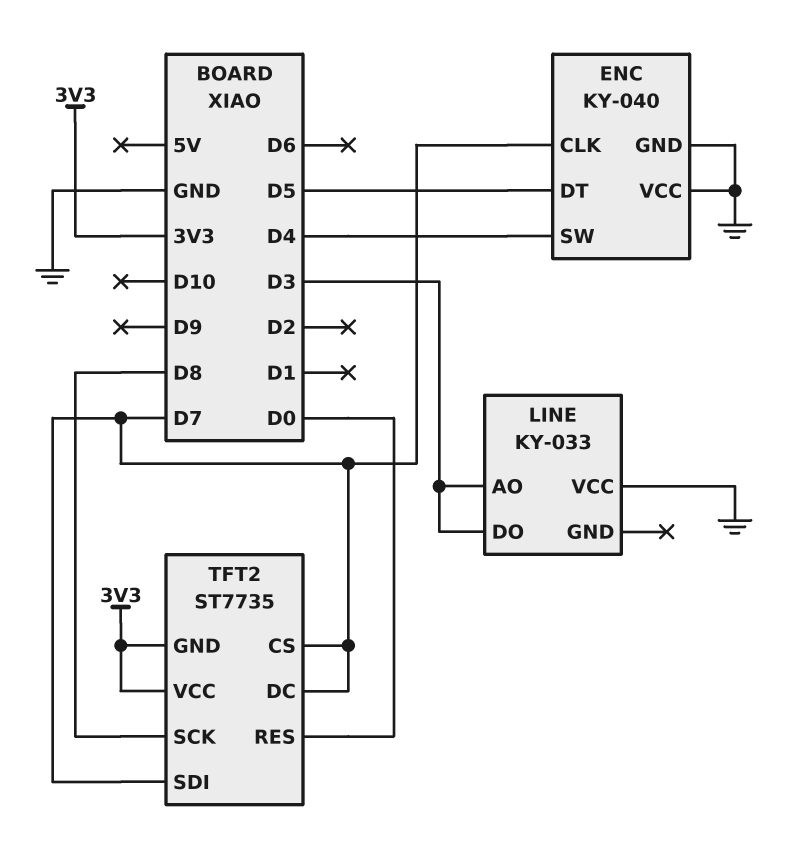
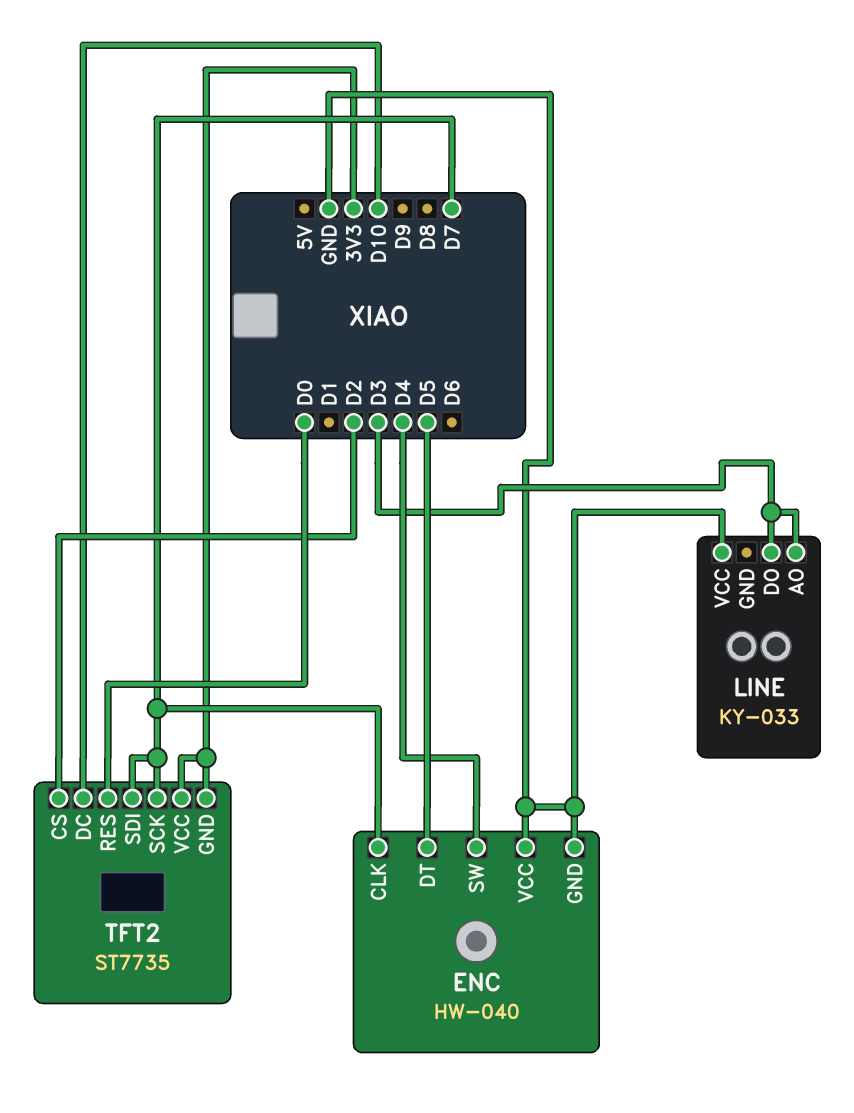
ENC: KY-040 -> HW-040
TFT2 pin CS: D7 -> D2
TFT2 pin DC: D7 -> D10
TFT2 pin SCK: D8 -> D7

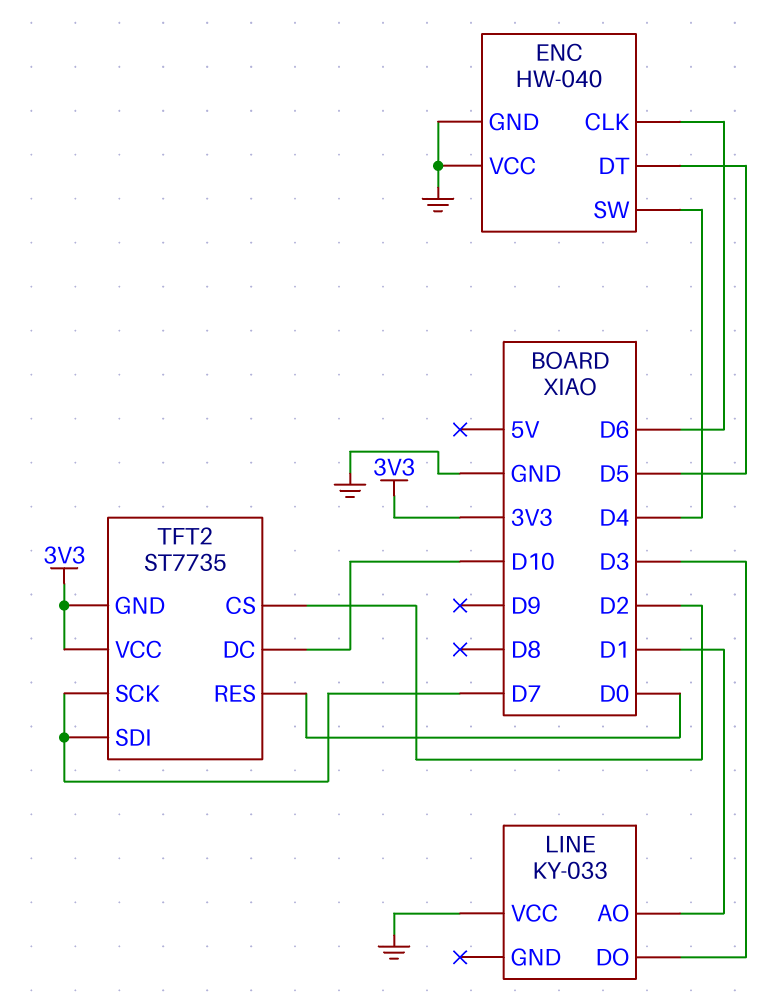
ENC pin CLK: D7 -> D6
LINE pin AO: D3 -> D1

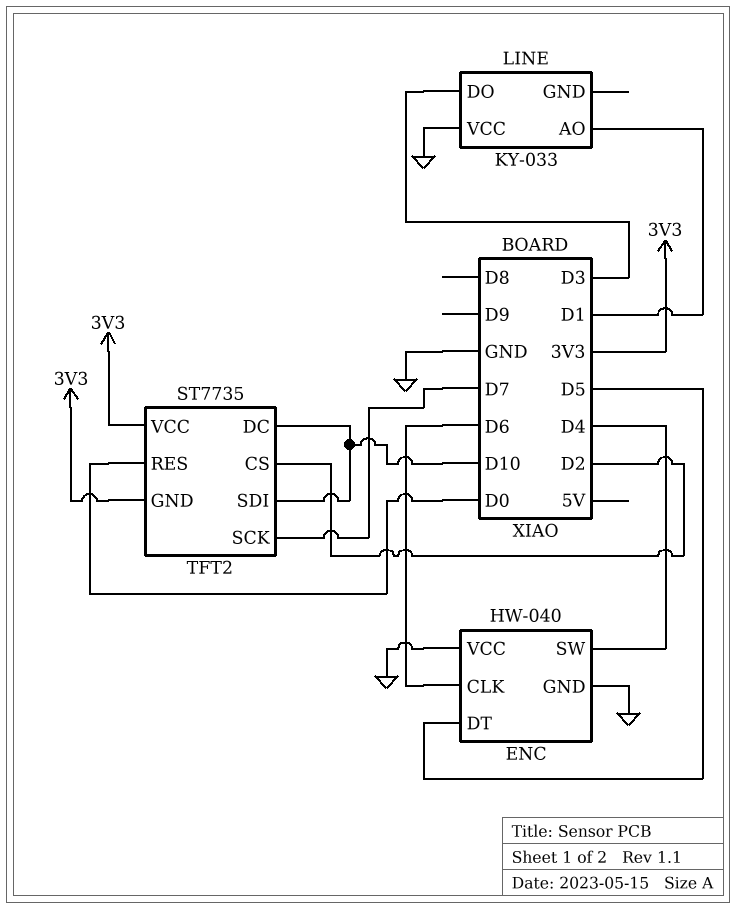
TFT2 pin SDI: D7 -> D10

